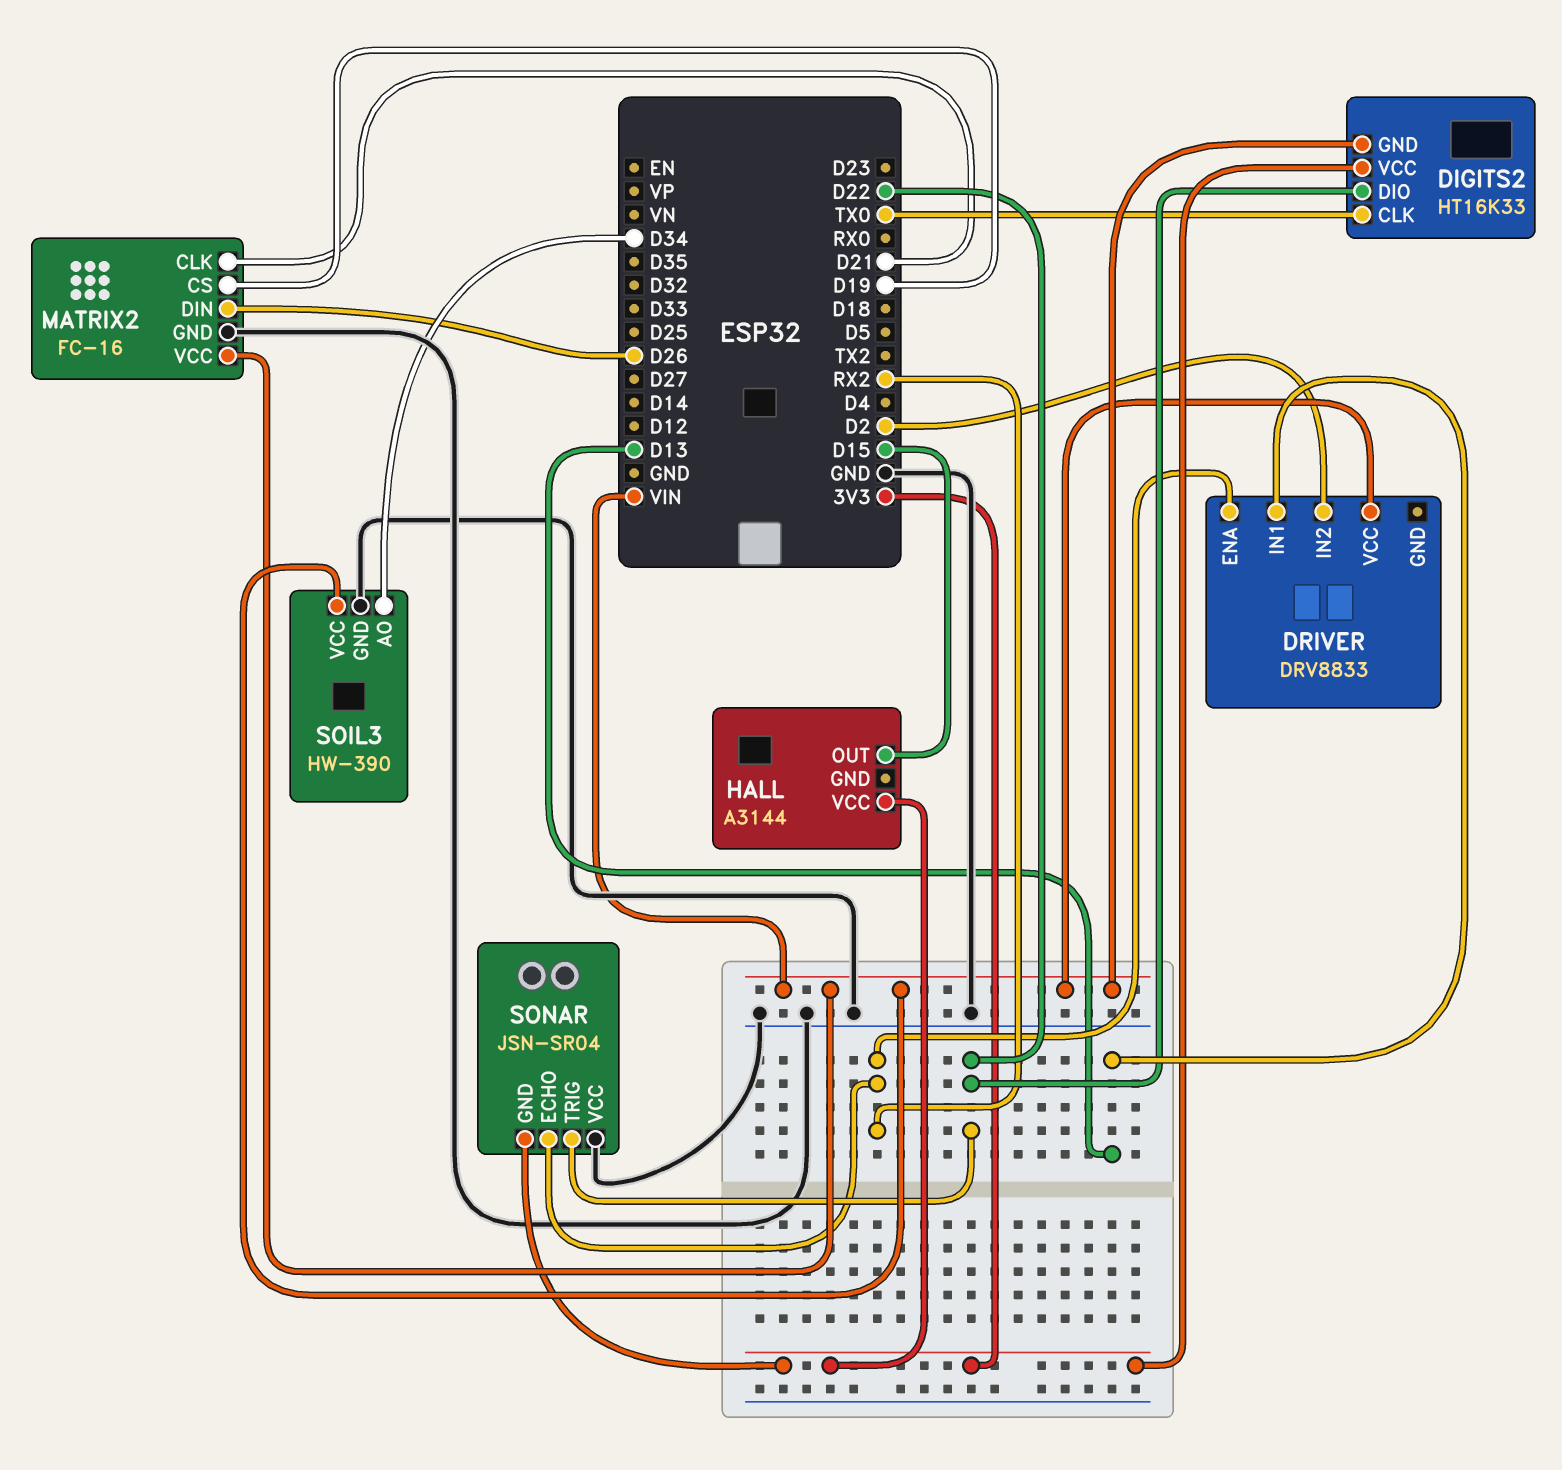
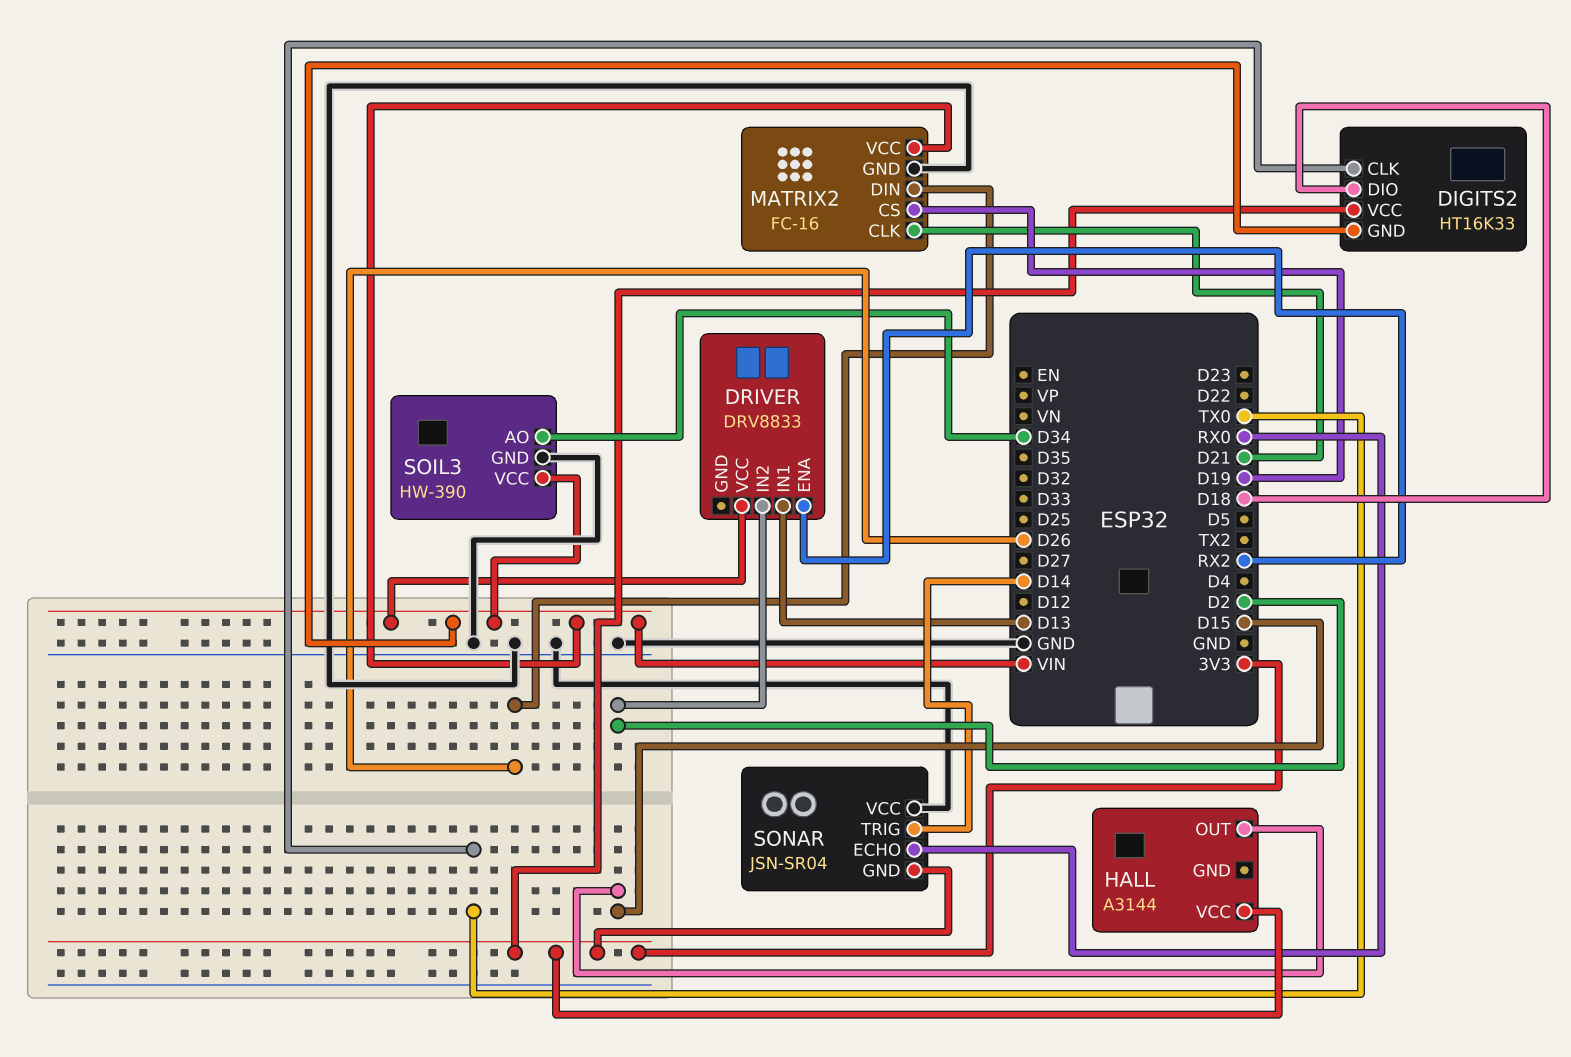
DIGITS2 pin DIO: D22 -> D18
SONAR pin ECHO: RX2 -> RX0
SONAR pin TRIG: D22 -> D14

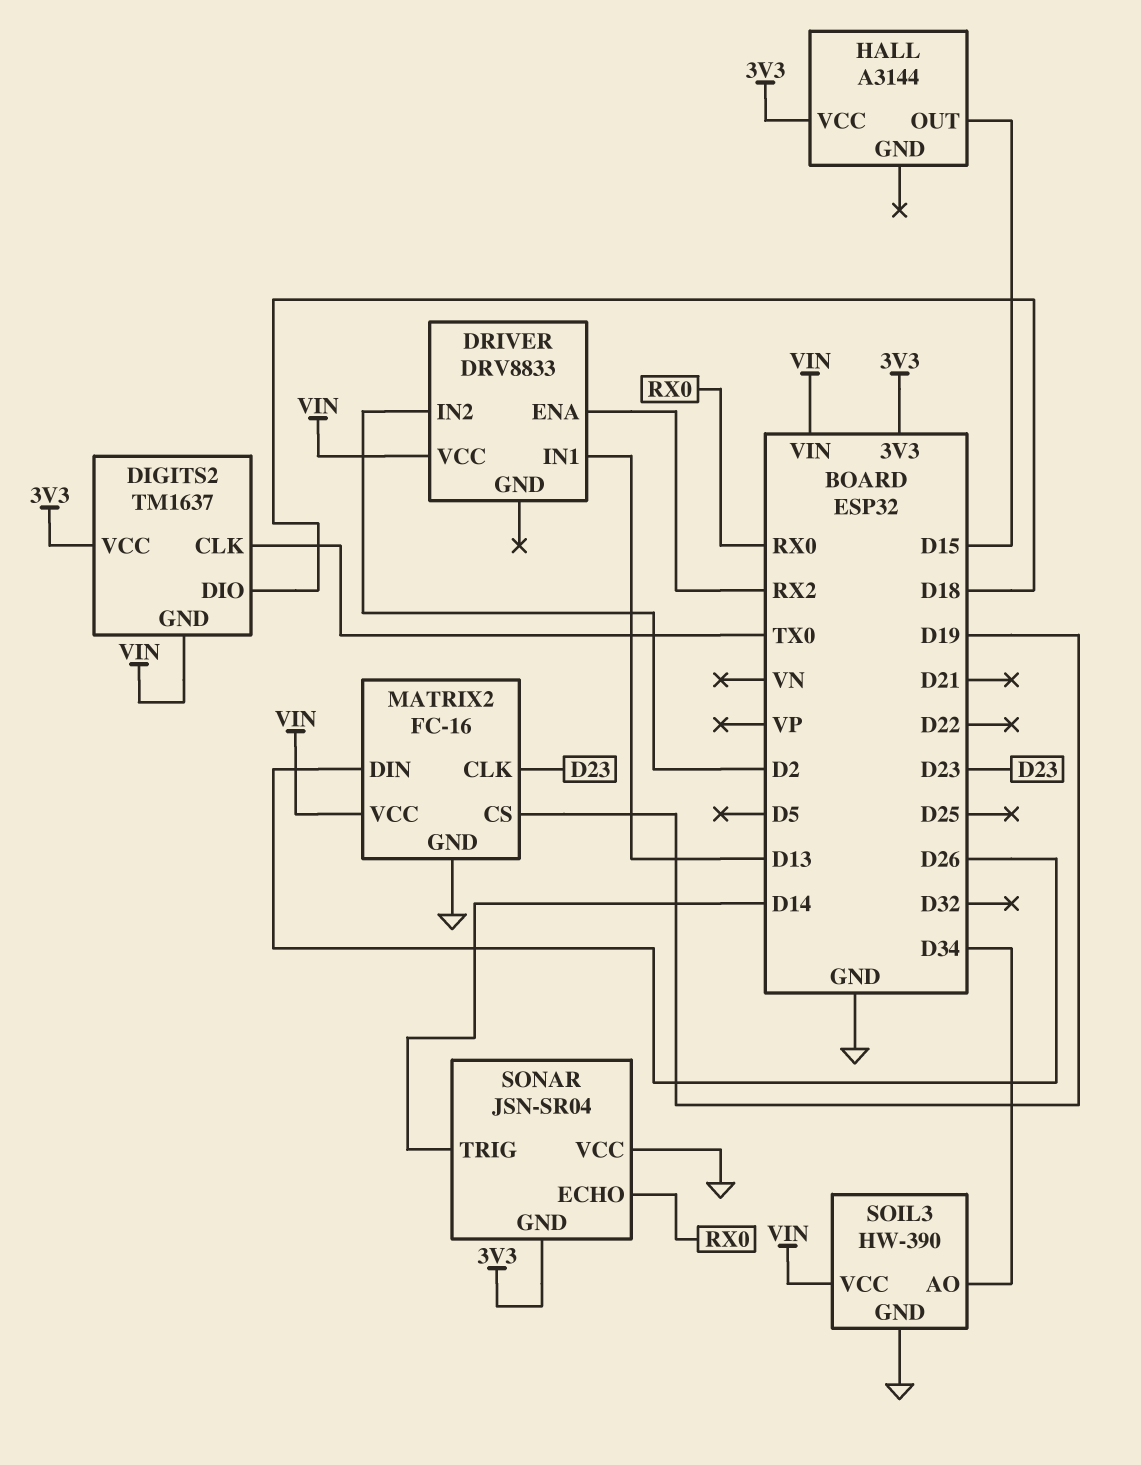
DIGITS2: HT16K33 -> TM1637
MATRIX2 pin CLK: D21 -> D23

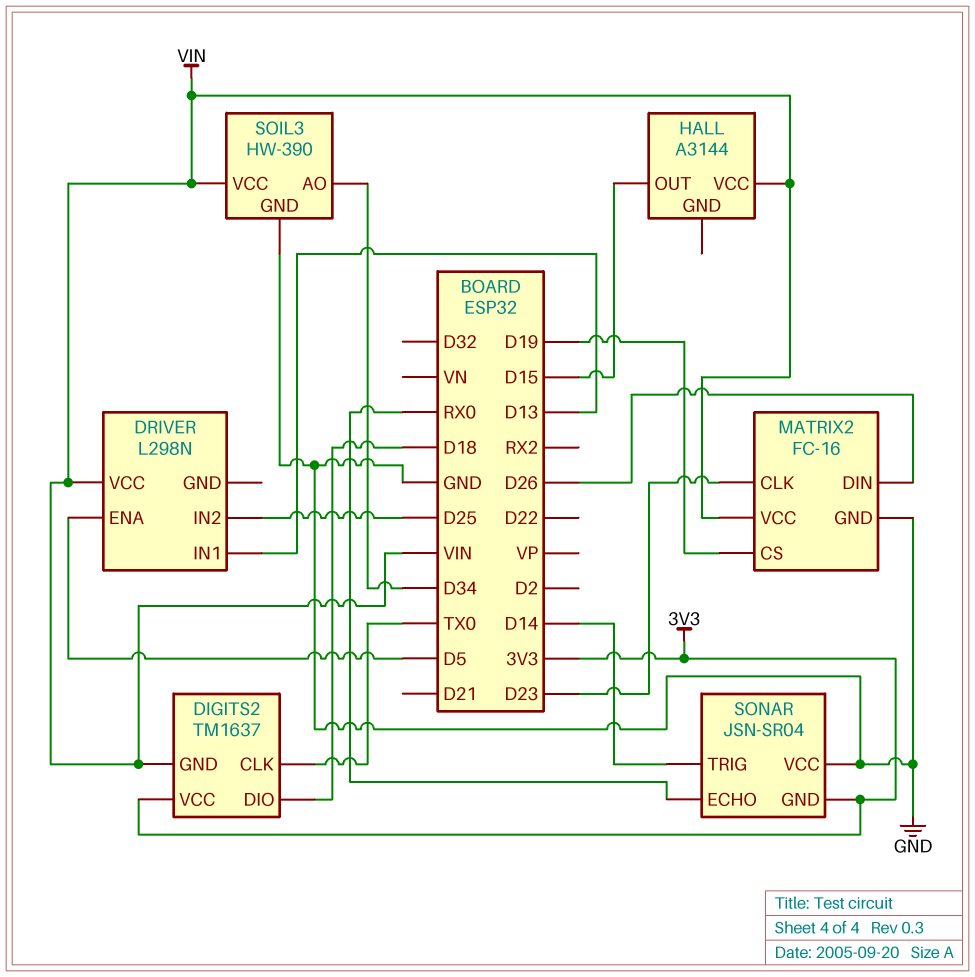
DRIVER: DRV8833 -> L298N
DRIVER pin ENA: RX2 -> D5
DRIVER pin IN2: D2 -> D25
HALL pin VCC: 3V3 -> VIN

